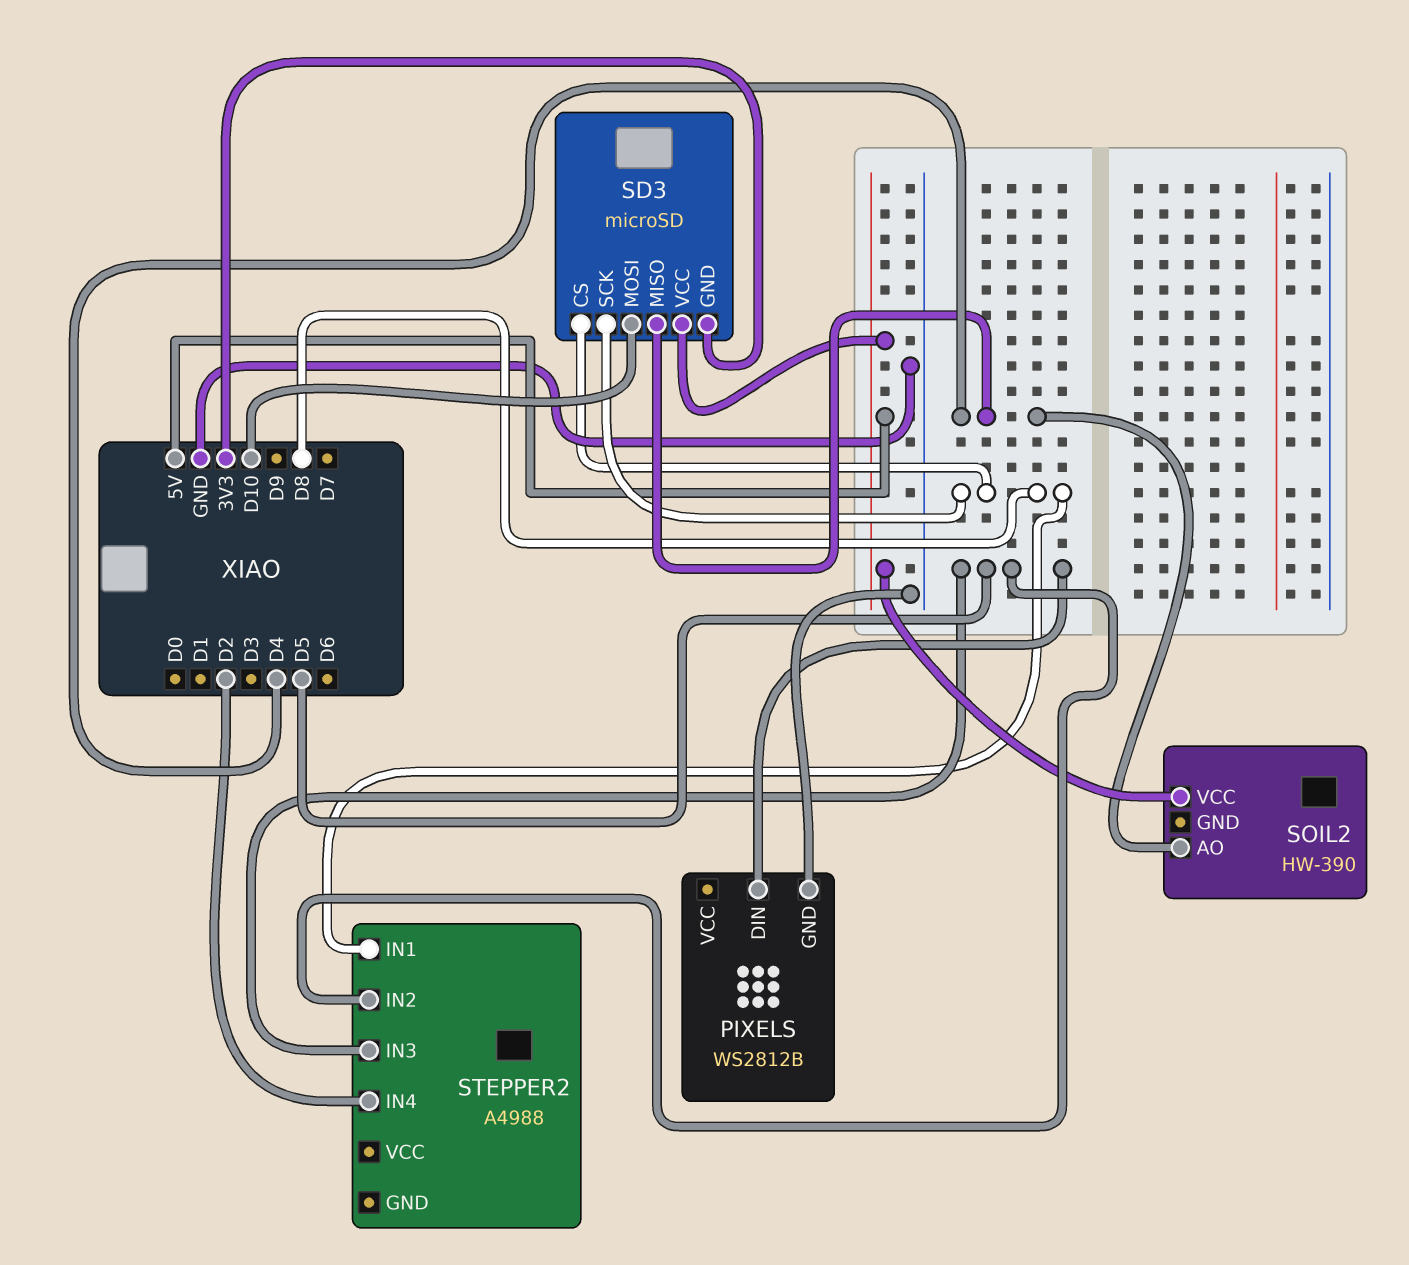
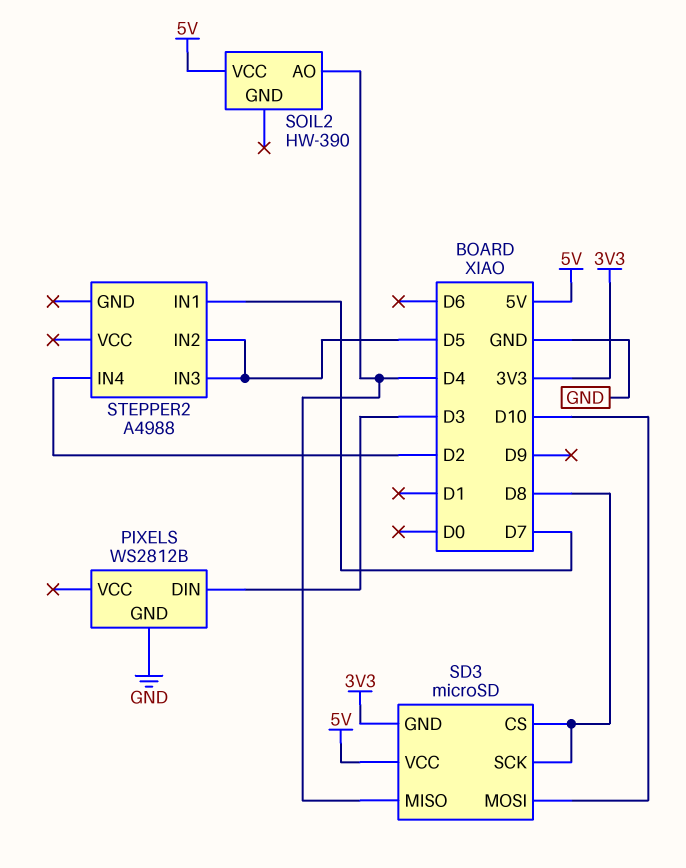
PIXELS pin DIN: D5 -> D3
STEPPER2 pin IN1: D8 -> D7

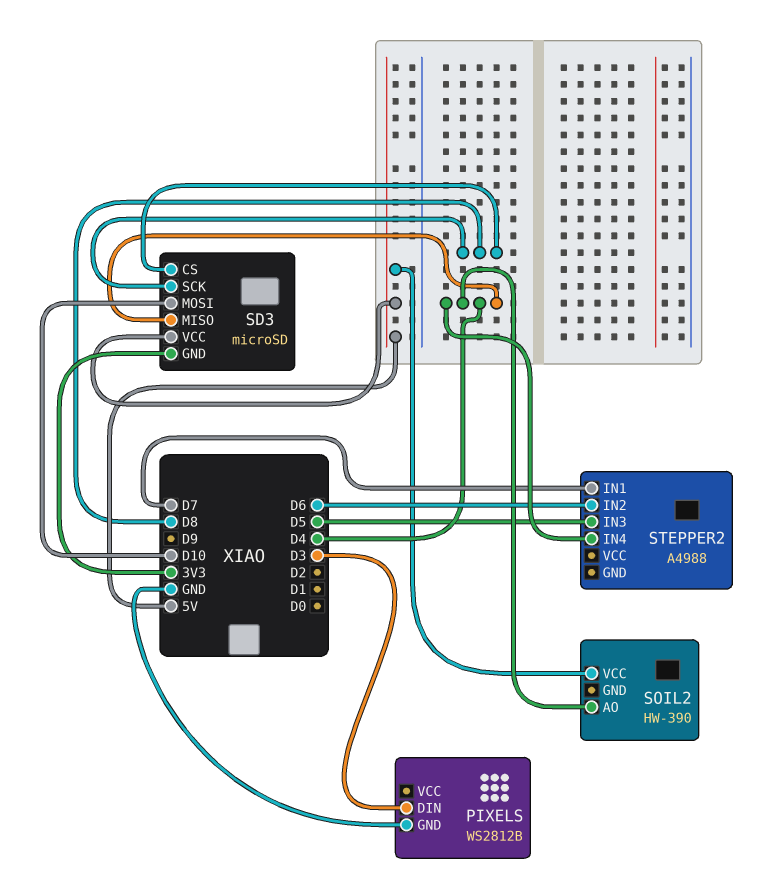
STEPPER2 pin IN2: D5 -> D6
STEPPER2 pin IN4: D2 -> D4

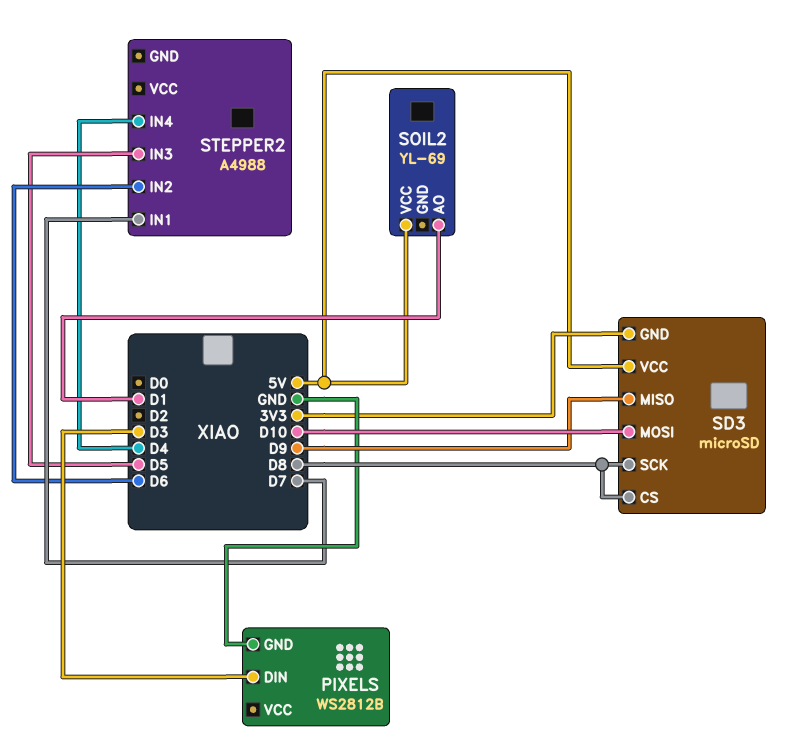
SD3 pin MISO: D4 -> D9
SOIL2: HW-390 -> YL-69
SOIL2 pin AO: D4 -> D1

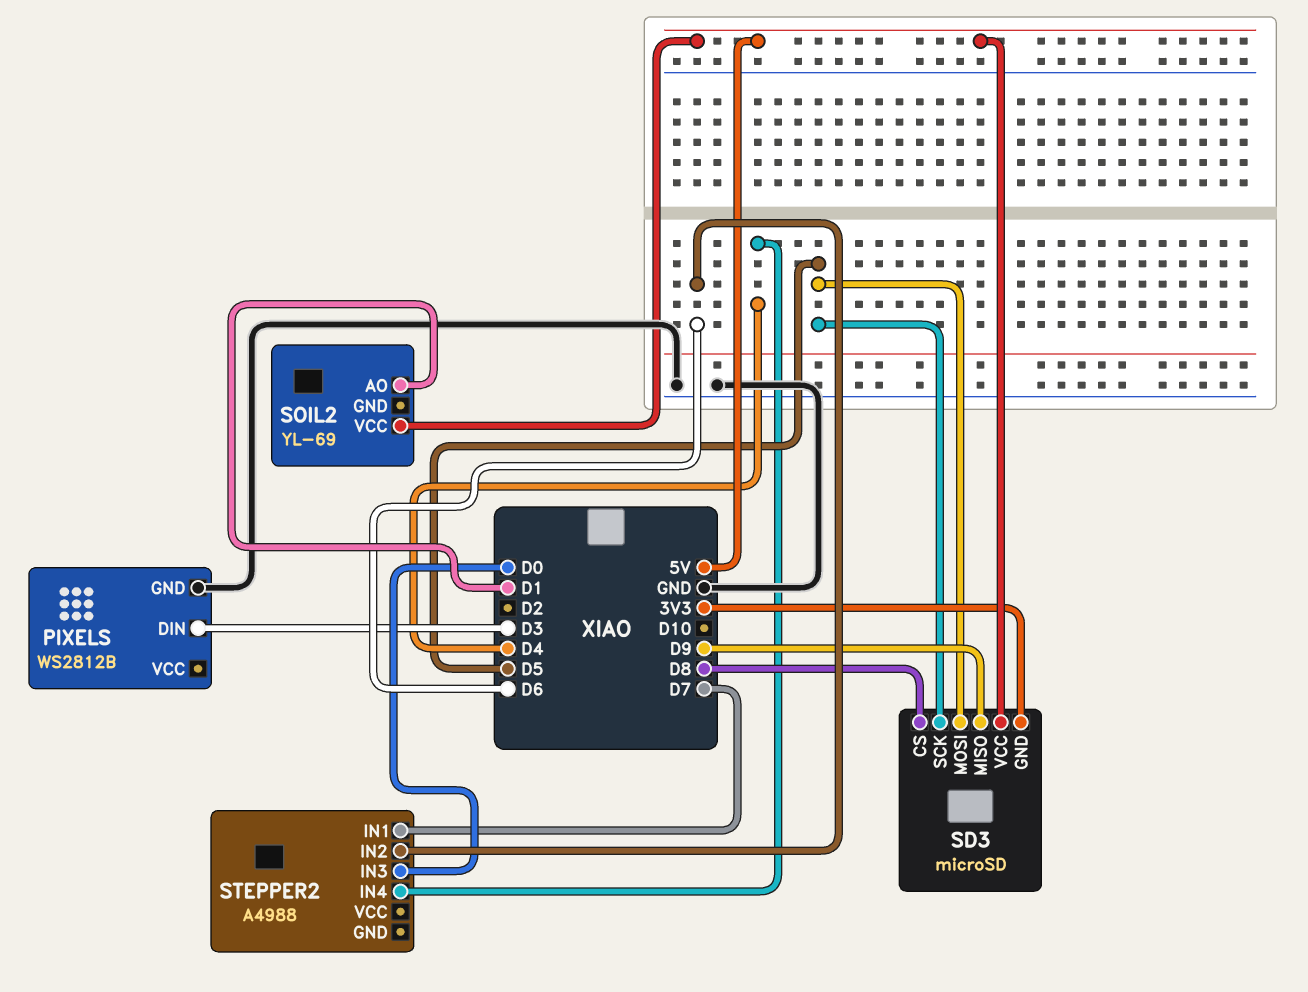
SD3 pin MOSI: D10 -> D5
SD3 pin SCK: D8 -> D5
STEPPER2 pin IN3: D5 -> D0

